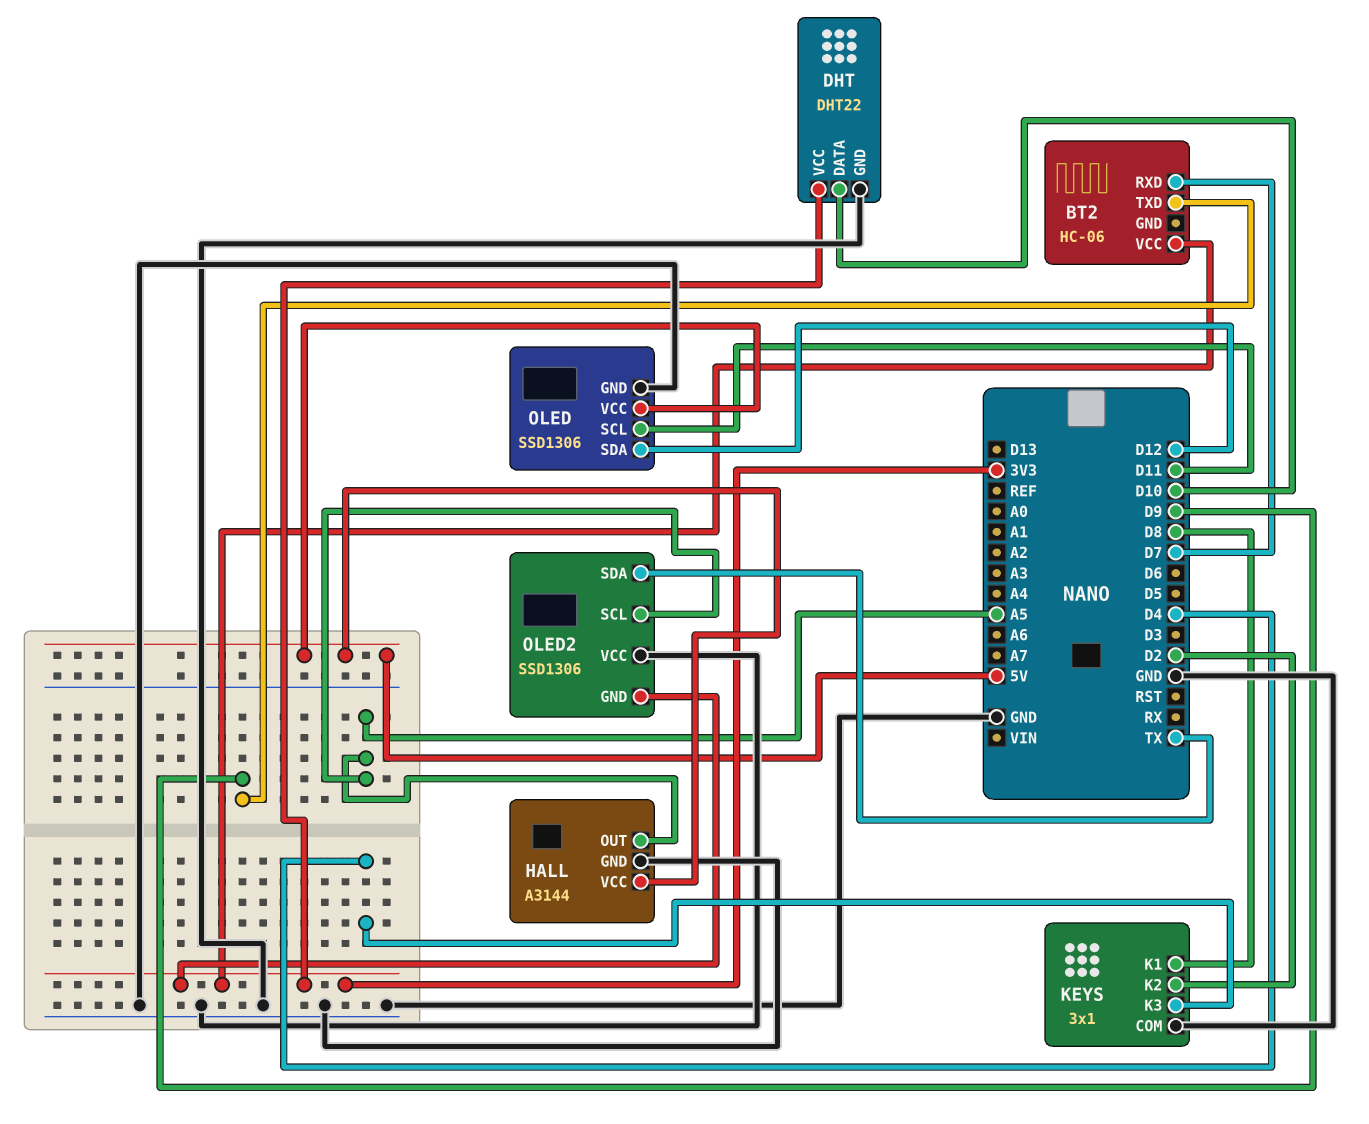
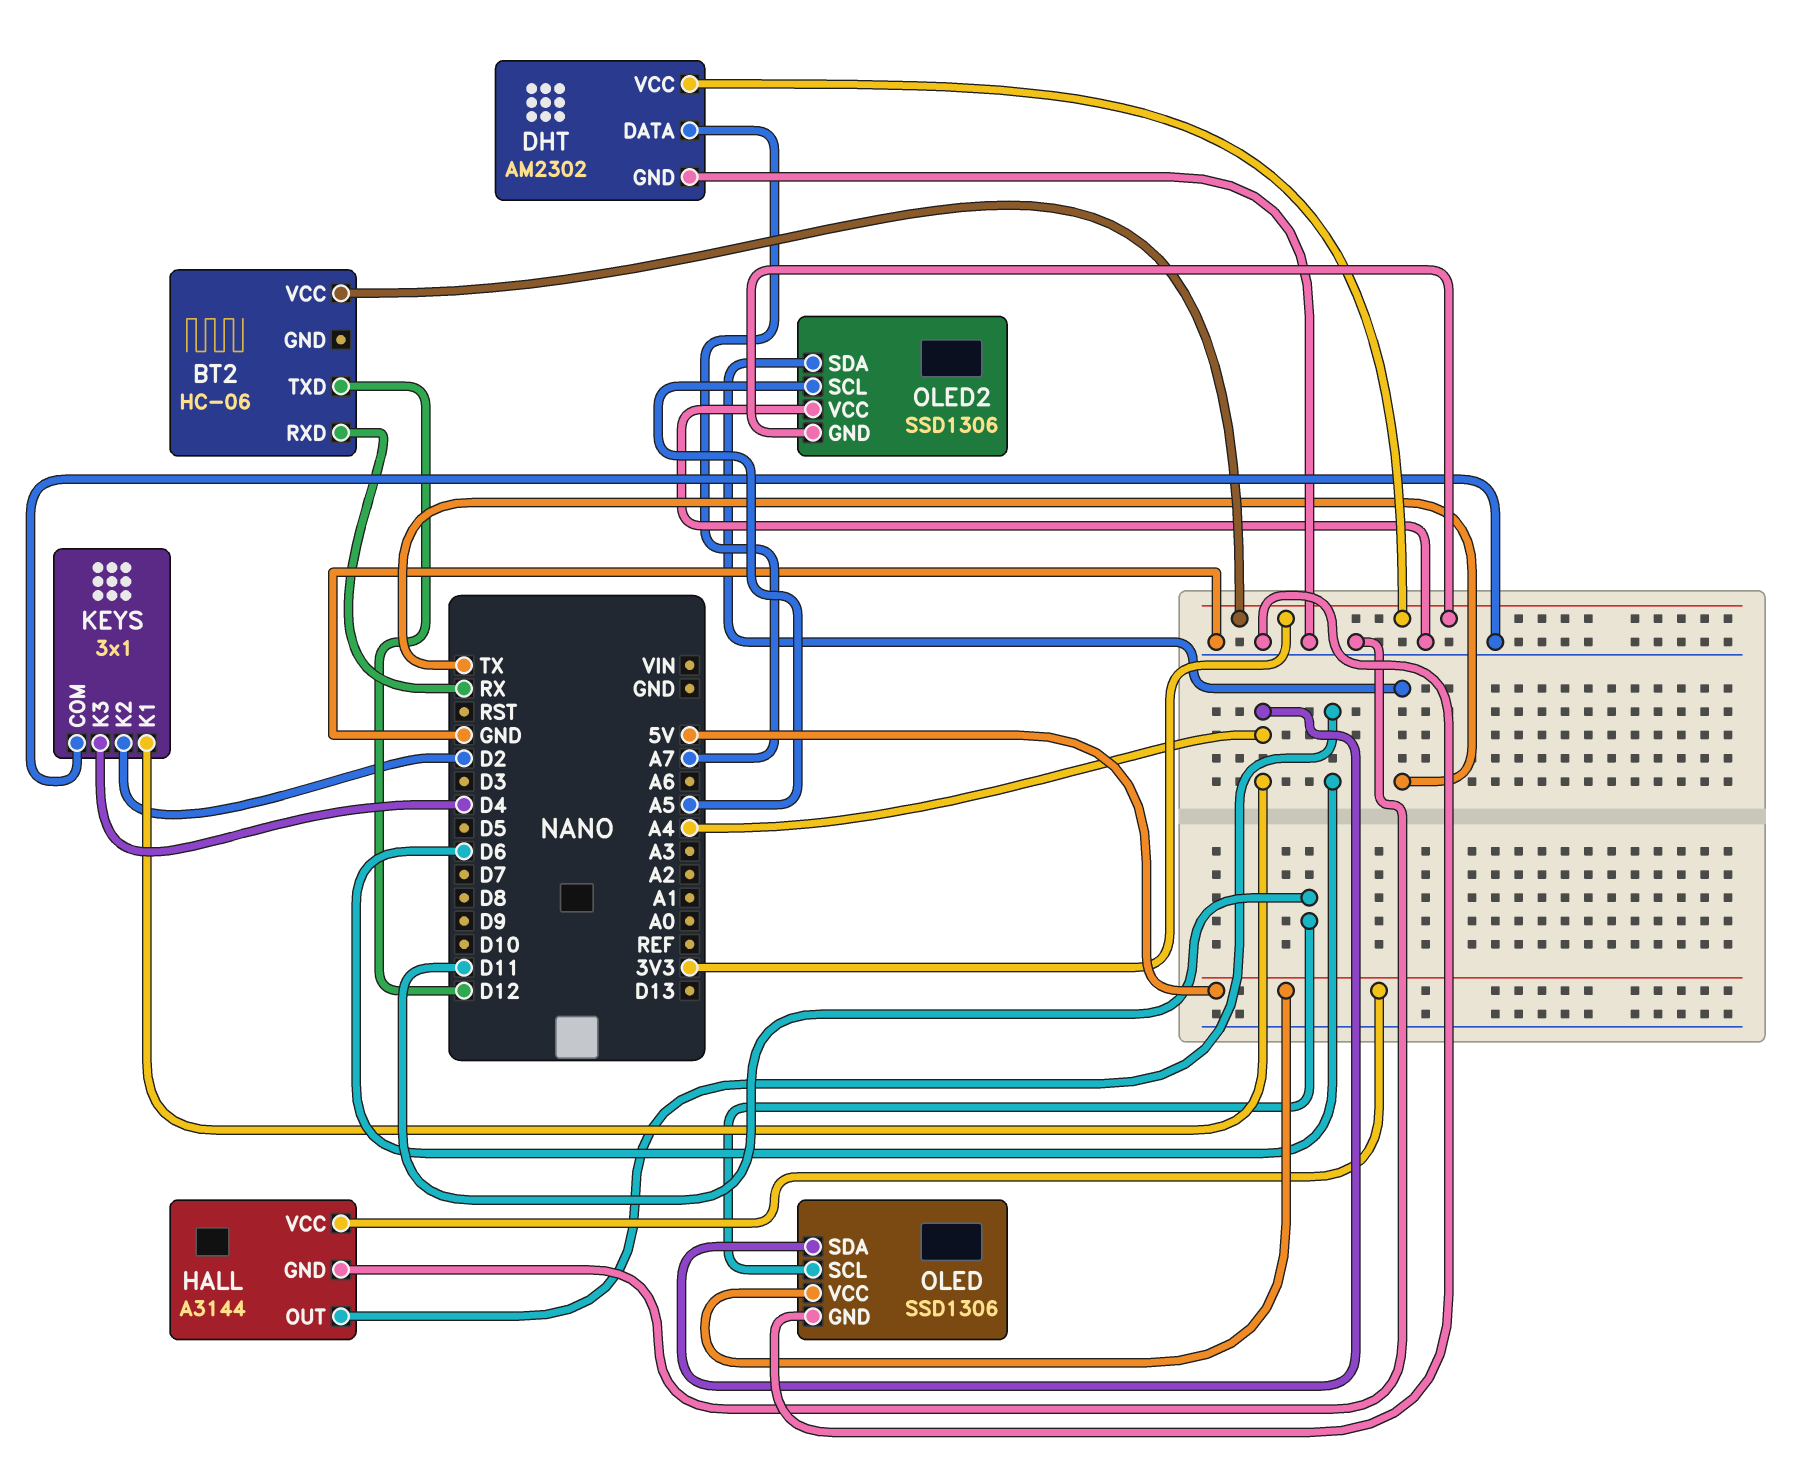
BT2 pin RXD: D7 -> RX
BT2 pin TXD: D9 -> D12
DHT: DHT22 -> AM2302
DHT pin DATA: D10 -> A7
HALL pin OUT: A5 -> D6
KEYS pin K1: D8 -> A4
OLED pin SDA: D12 -> A4

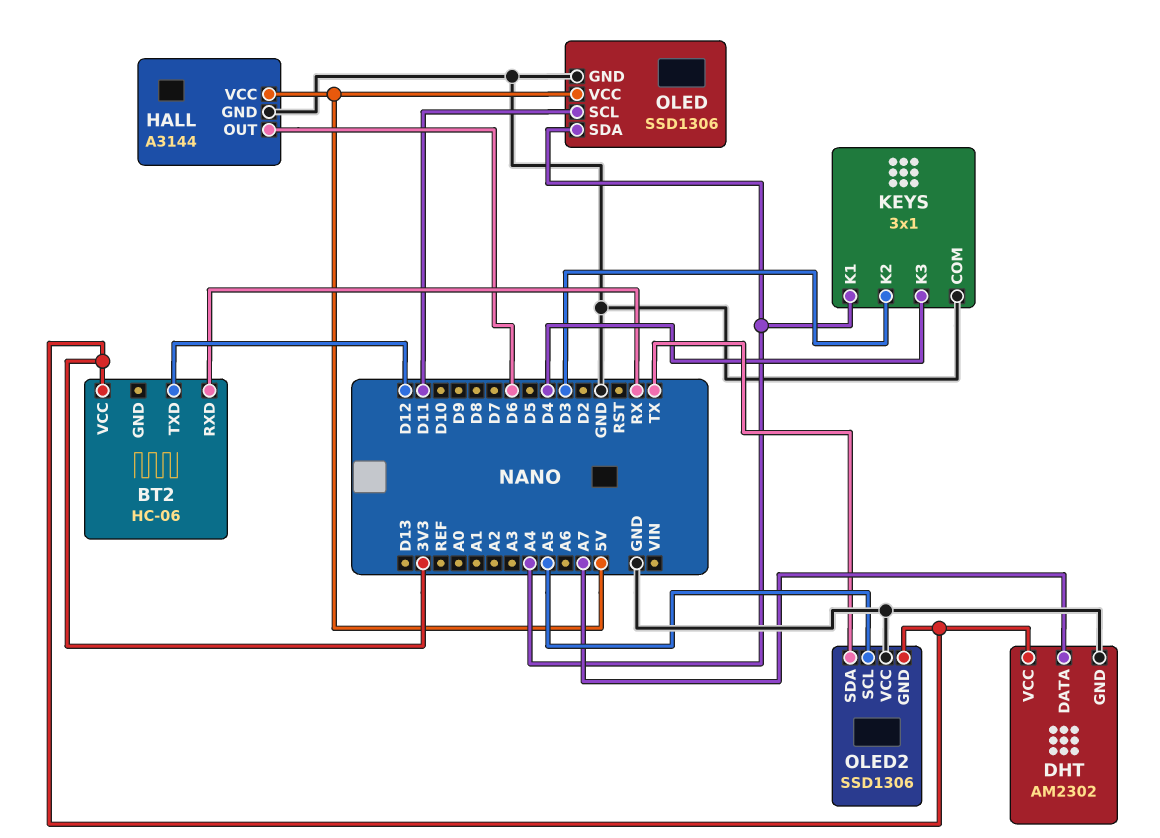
KEYS pin K2: D2 -> D3

